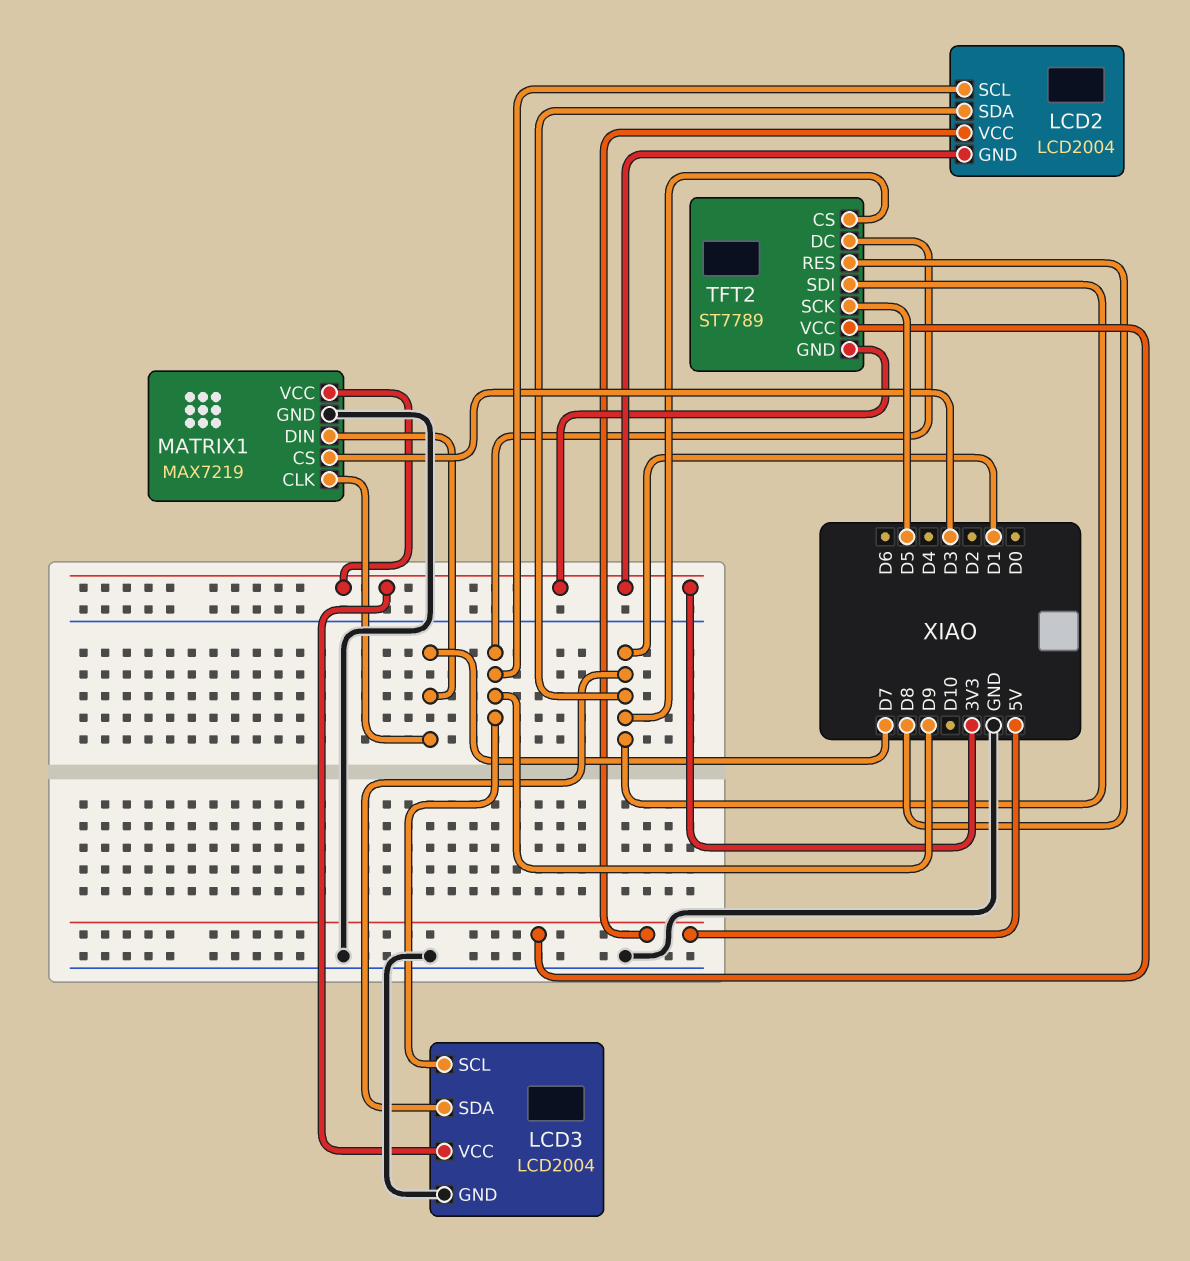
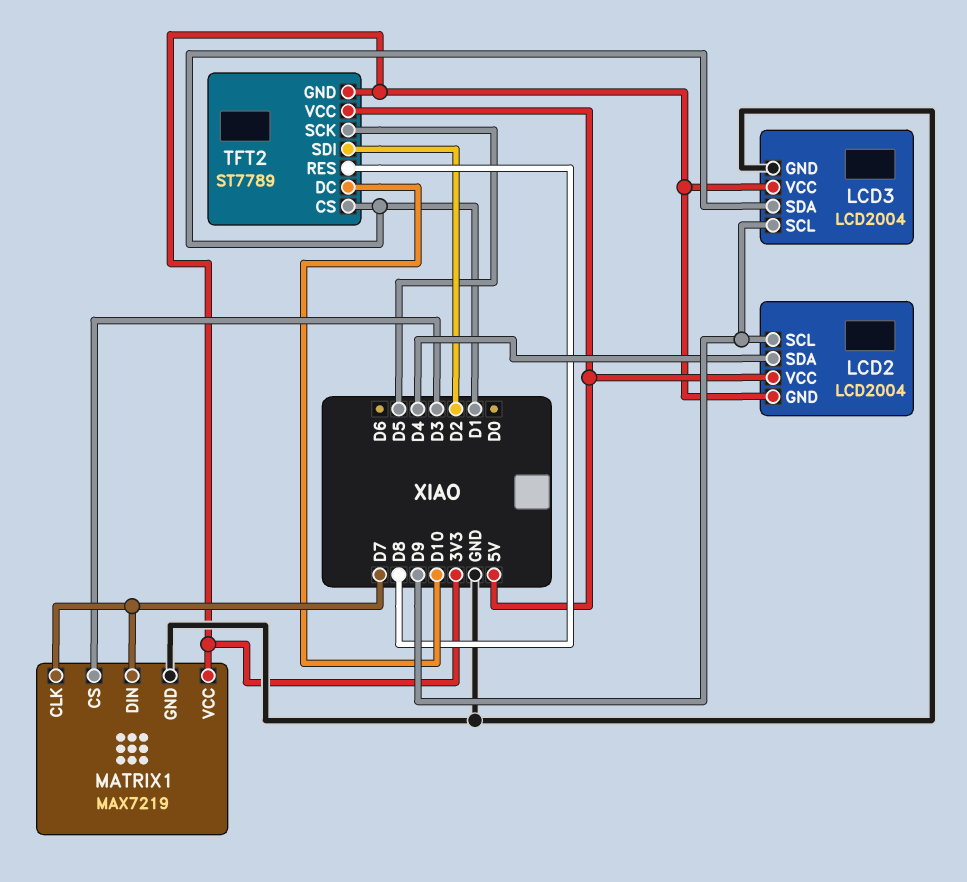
LCD2 pin SDA: D1 -> D4
TFT2 pin DC: D9 -> D10
TFT2 pin SDI: D1 -> D2

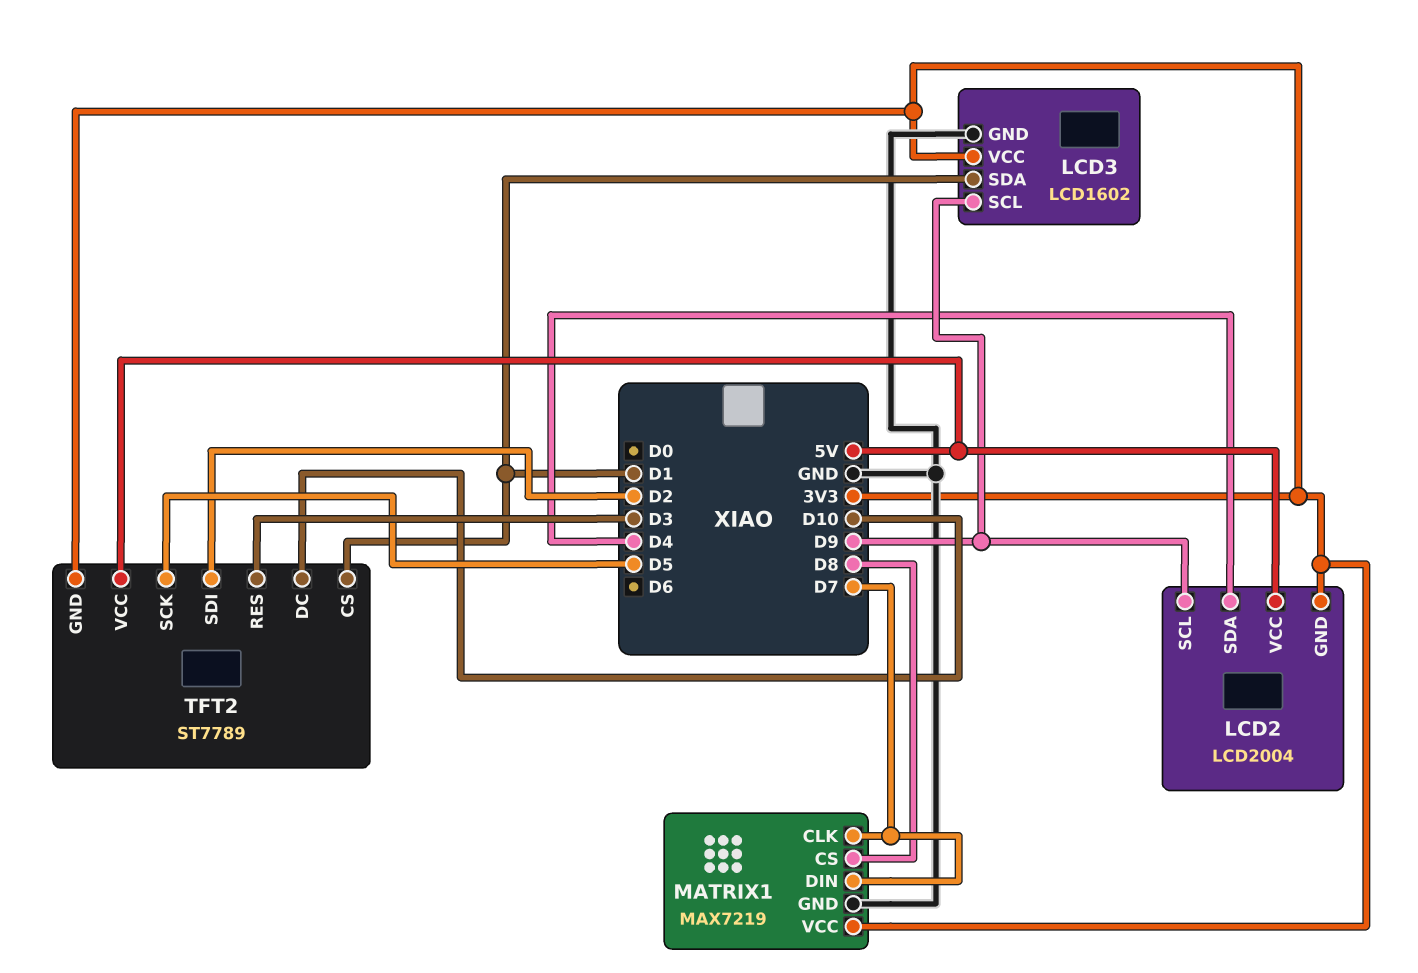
LCD3: LCD2004 -> LCD1602
MATRIX1 pin CS: D3 -> D8
TFT2 pin RES: D8 -> D3

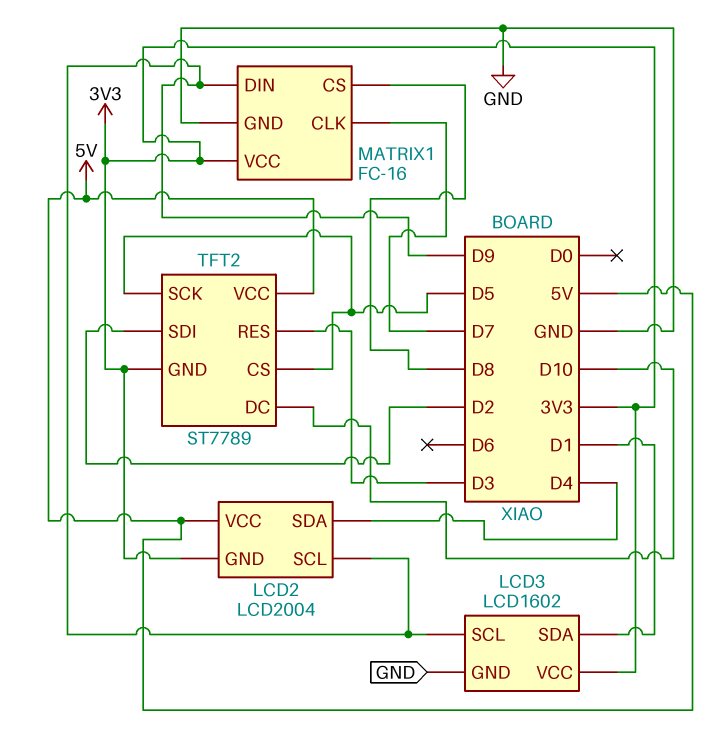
MATRIX1: MAX7219 -> FC-16
MATRIX1 pin DIN: D7 -> D9
TFT2 pin CS: D1 -> D5

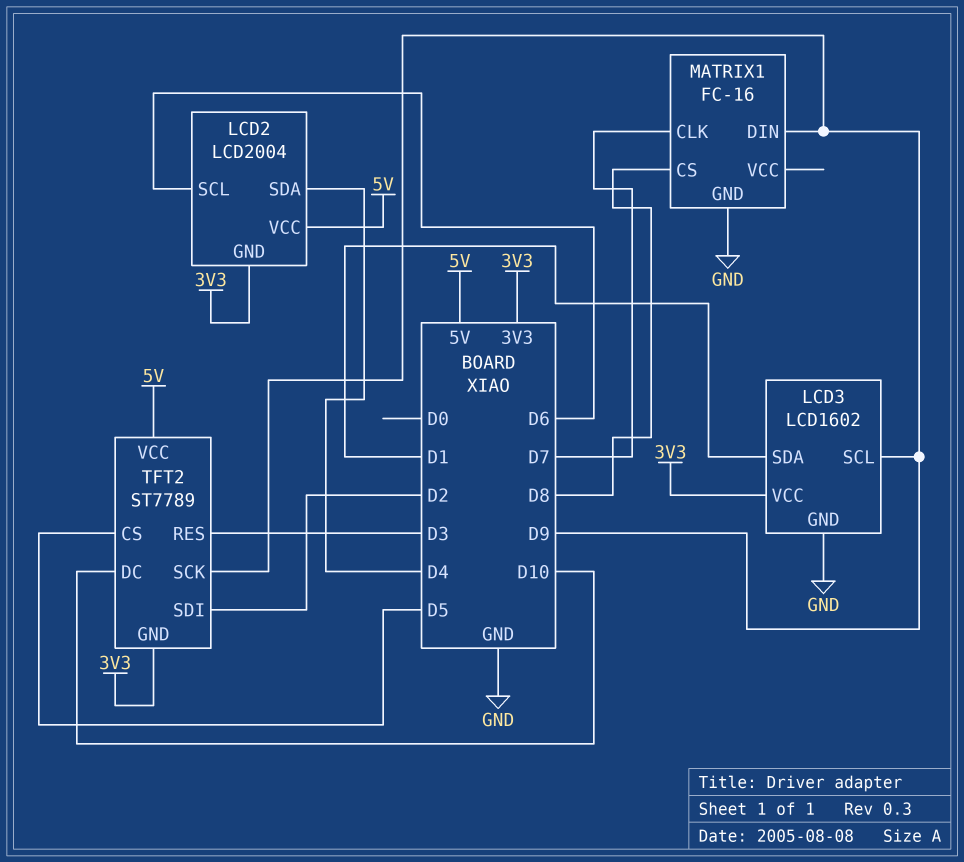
LCD2 pin SCL: D9 -> D6
MATRIX1 pin VCC: 3V3 -> none
TFT2 pin SCK: D5 -> D9

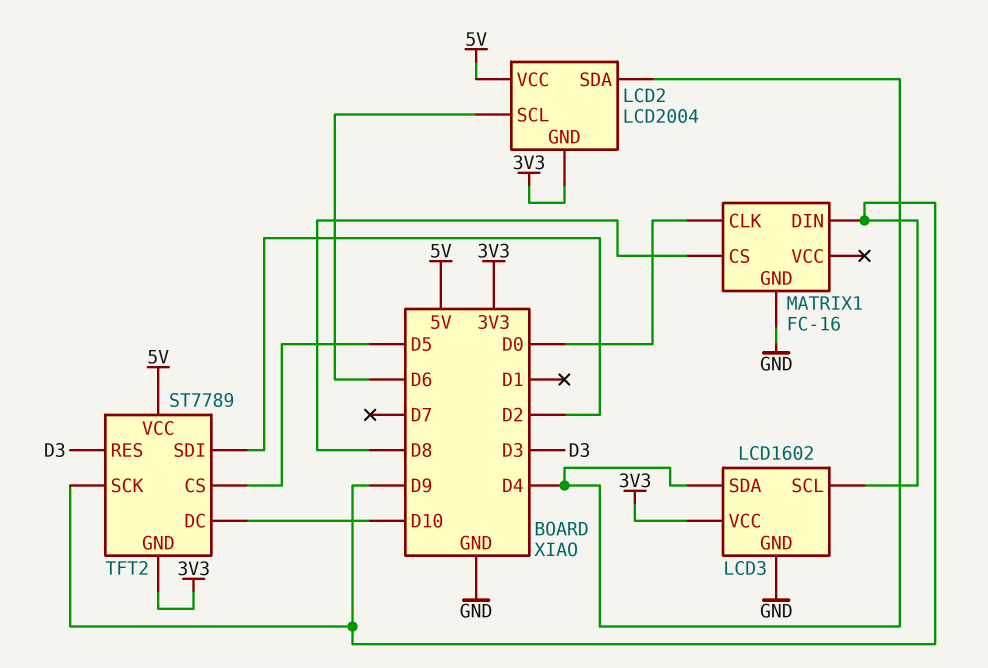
LCD3 pin SDA: D1 -> D4
MATRIX1 pin CLK: D7 -> D0

